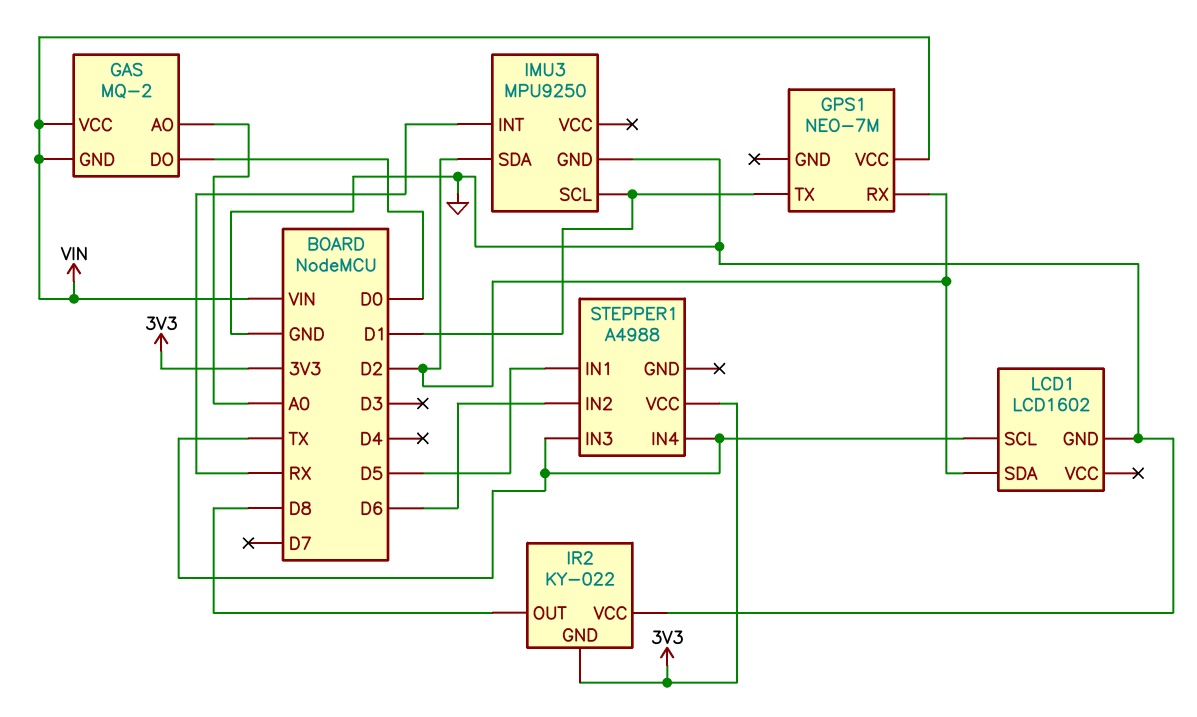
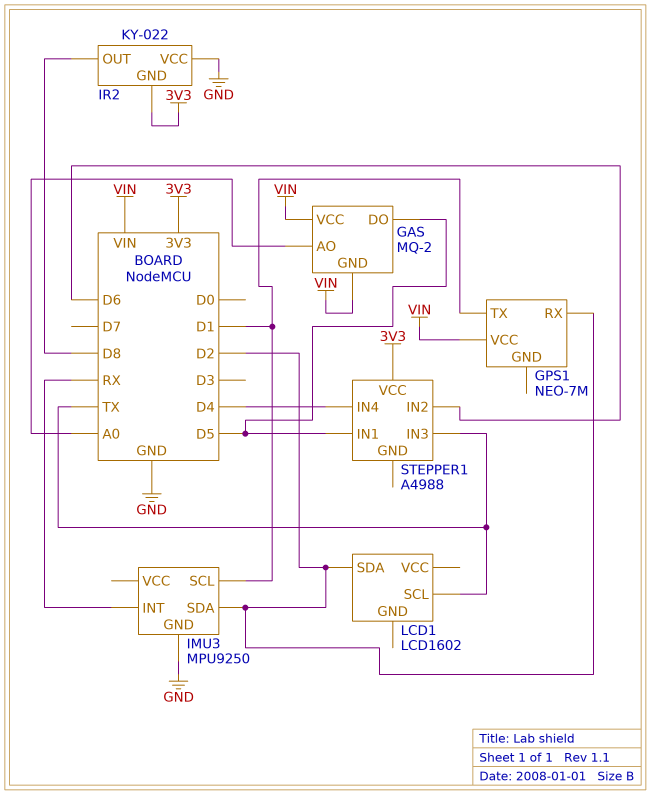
GAS pin DO: D0 -> D5
LCD1 pin GND: GND -> none
STEPPER1 pin IN4: TX -> D4

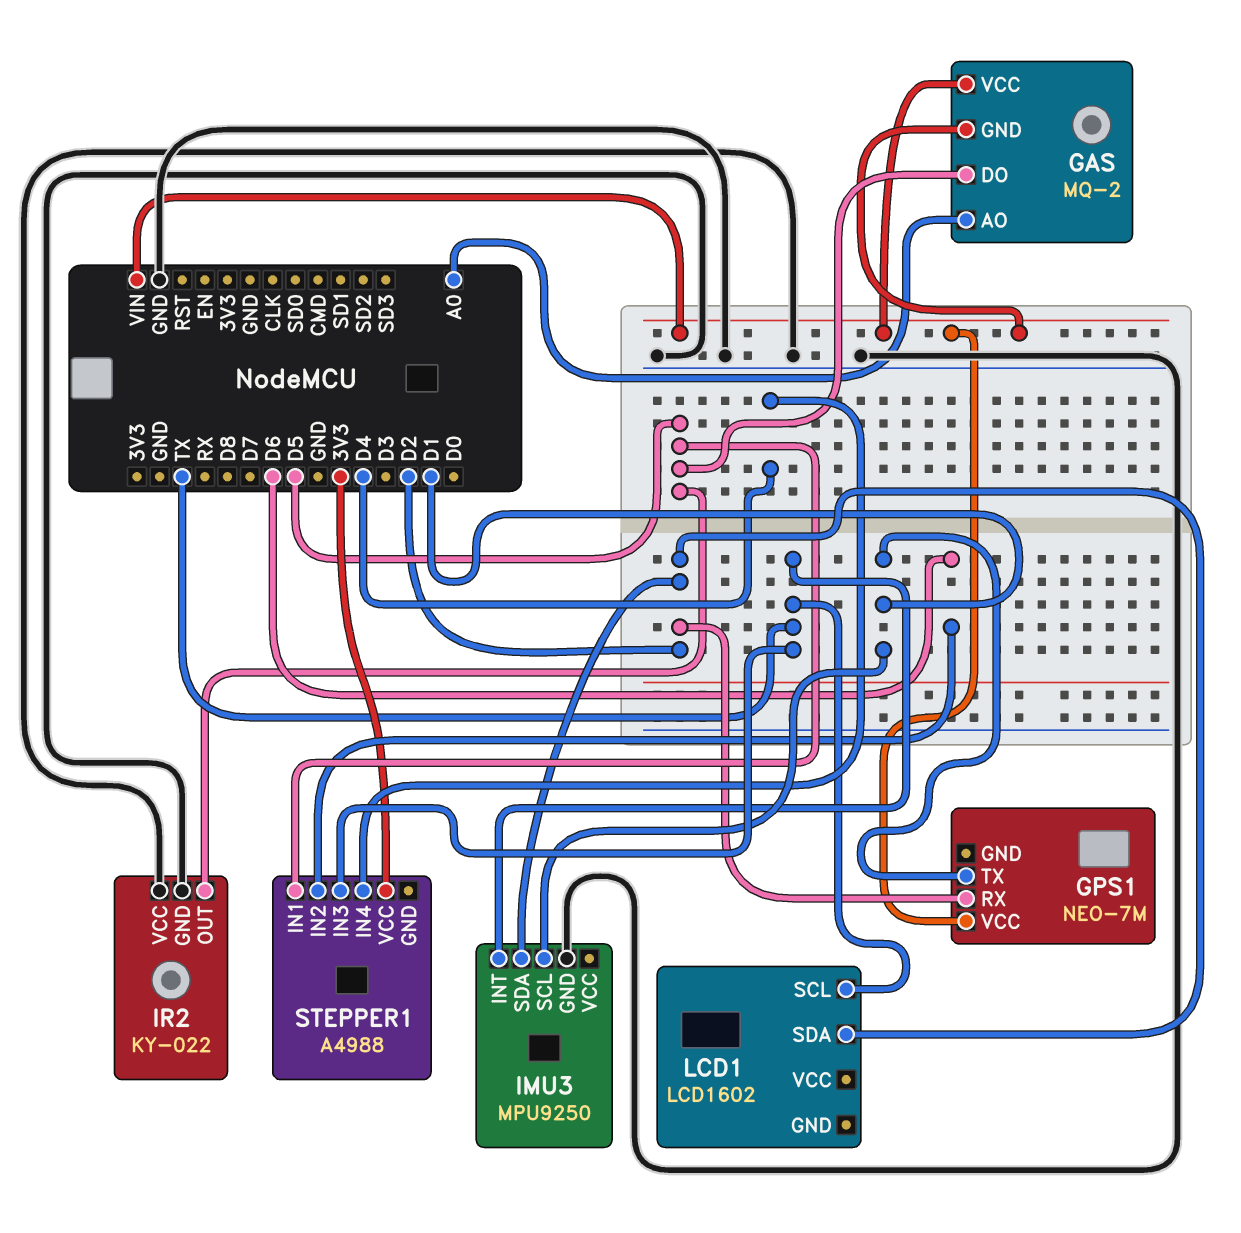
IMU3 pin INT: RX -> TX
IR2 pin GND: 3V3 -> GND
IR2 pin OUT: D8 -> D5

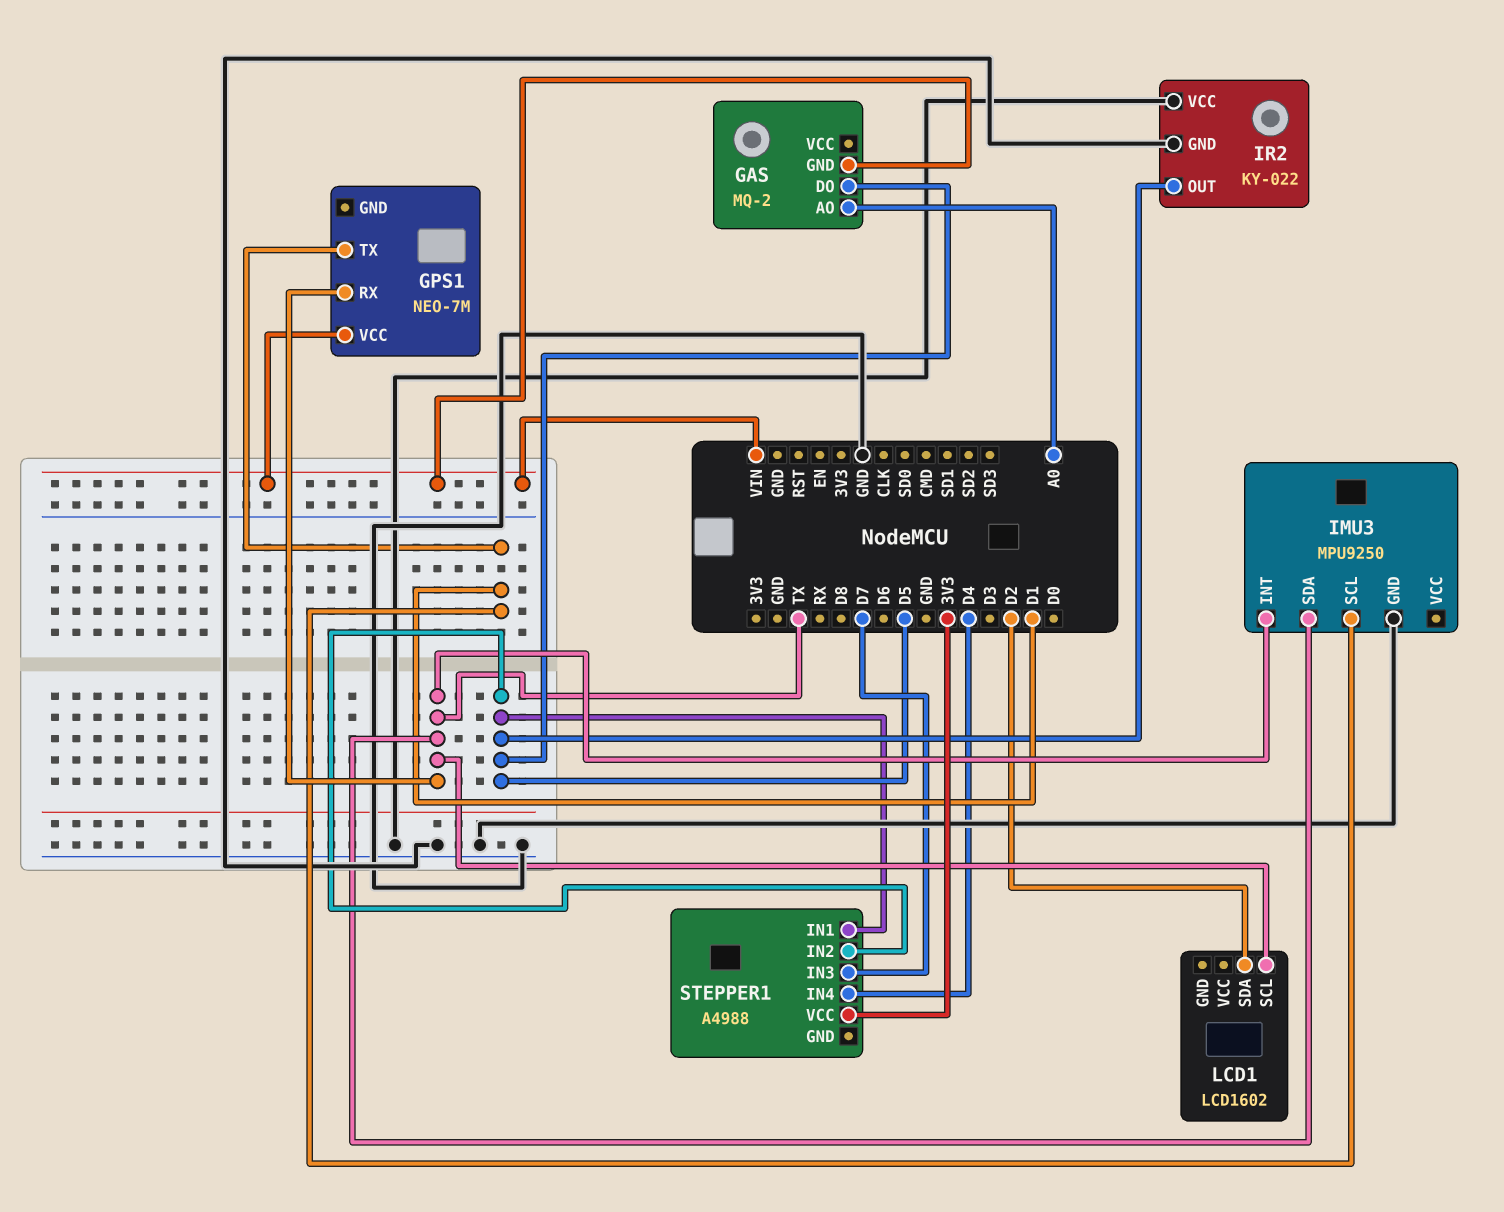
GAS pin VCC: VIN -> none
GPS1 pin RX: D2 -> TX
IMU3 pin SDA: D2 -> TX
STEPPER1 pin IN2: D6 -> D5
STEPPER1 pin IN3: TX -> D7

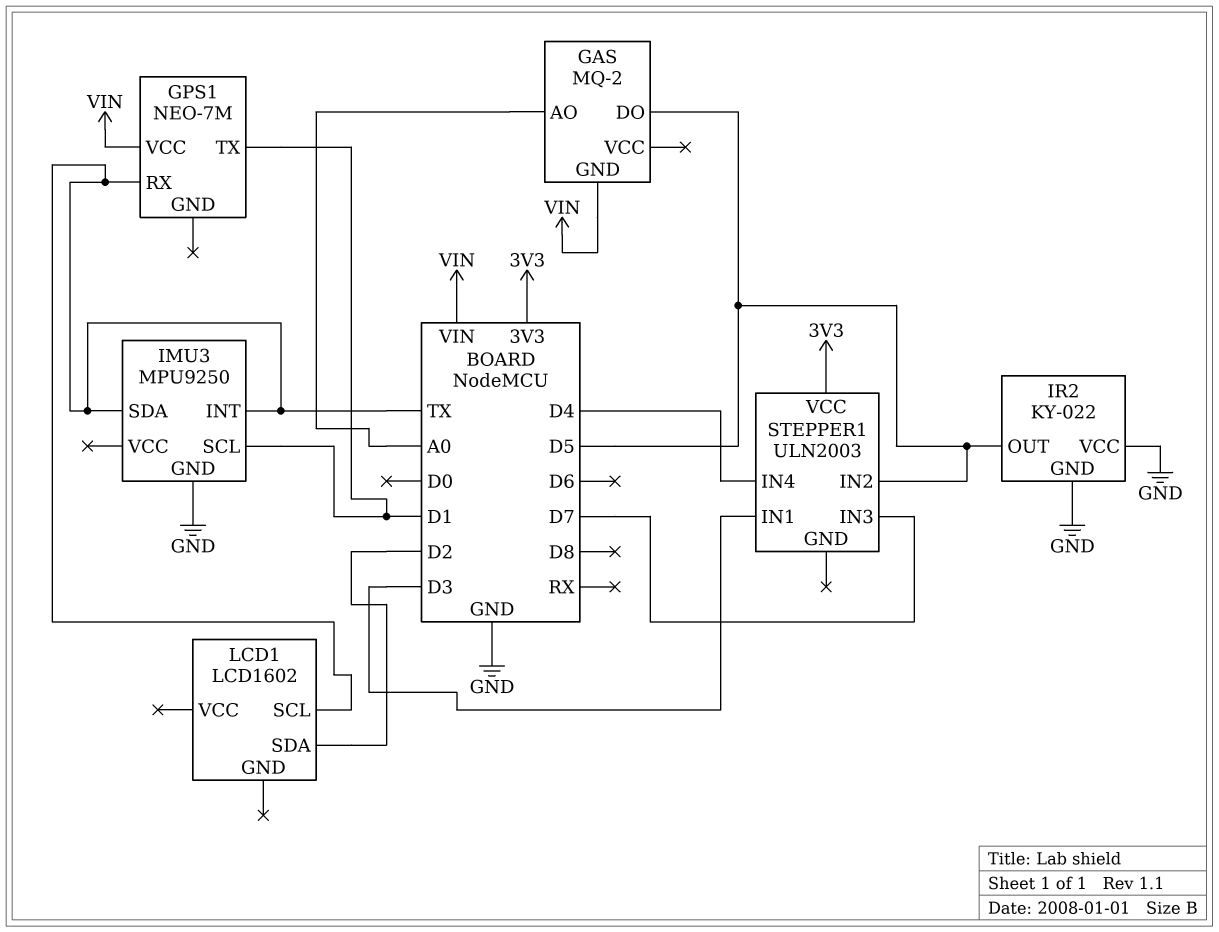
STEPPER1: A4988 -> ULN2003
STEPPER1 pin IN1: D5 -> D3

